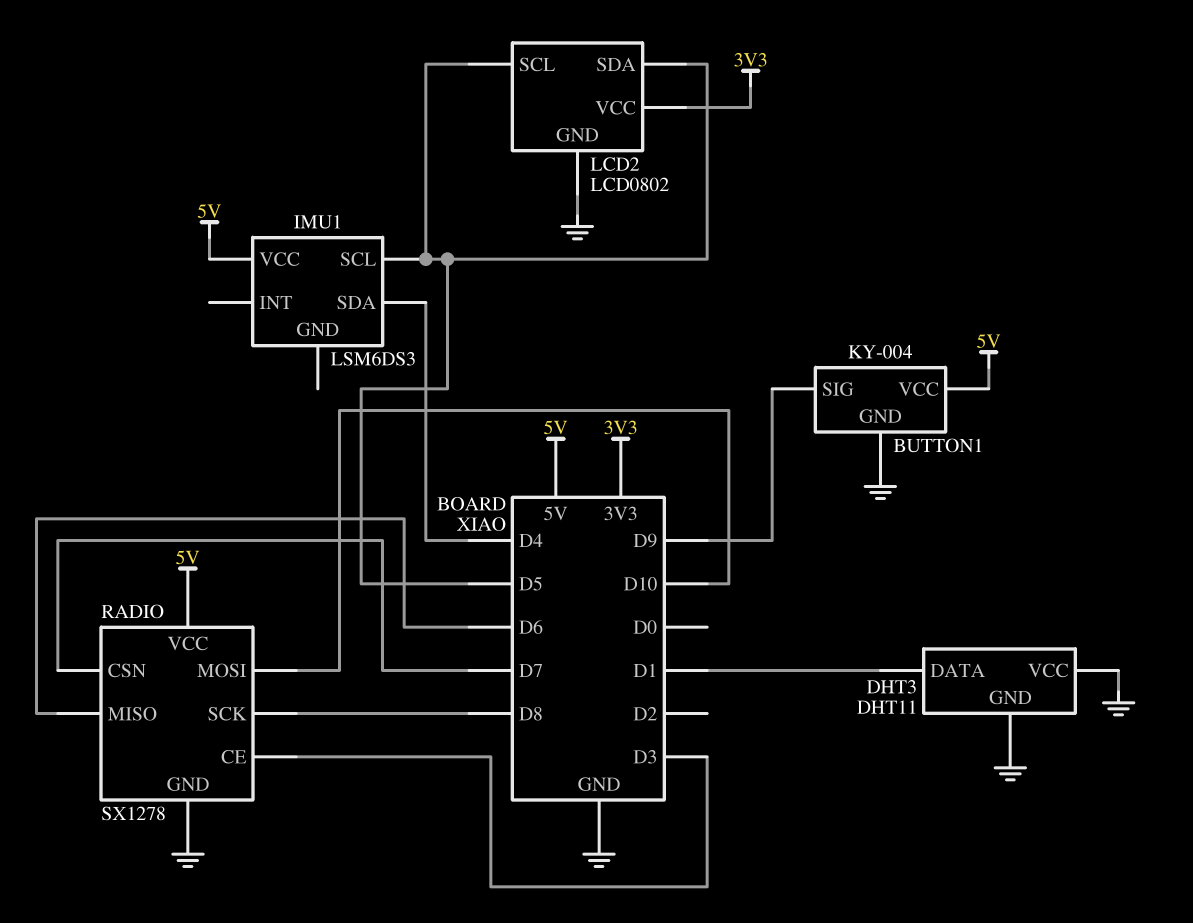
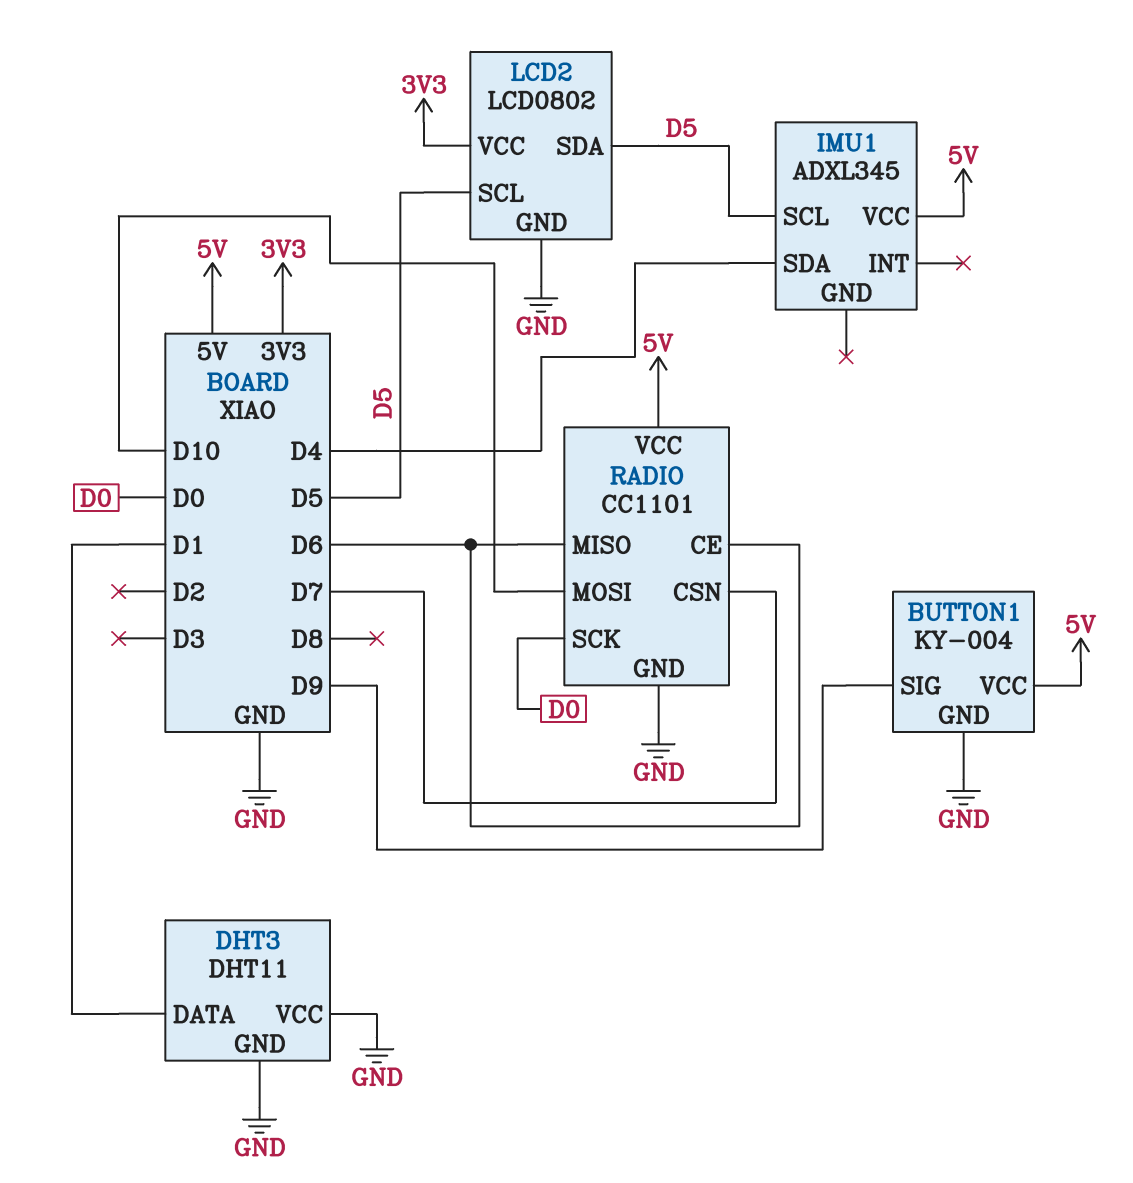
IMU1: LSM6DS3 -> ADXL345
RADIO: SX1278 -> CC1101
RADIO pin CE: D3 -> D6
RADIO pin SCK: D8 -> D0

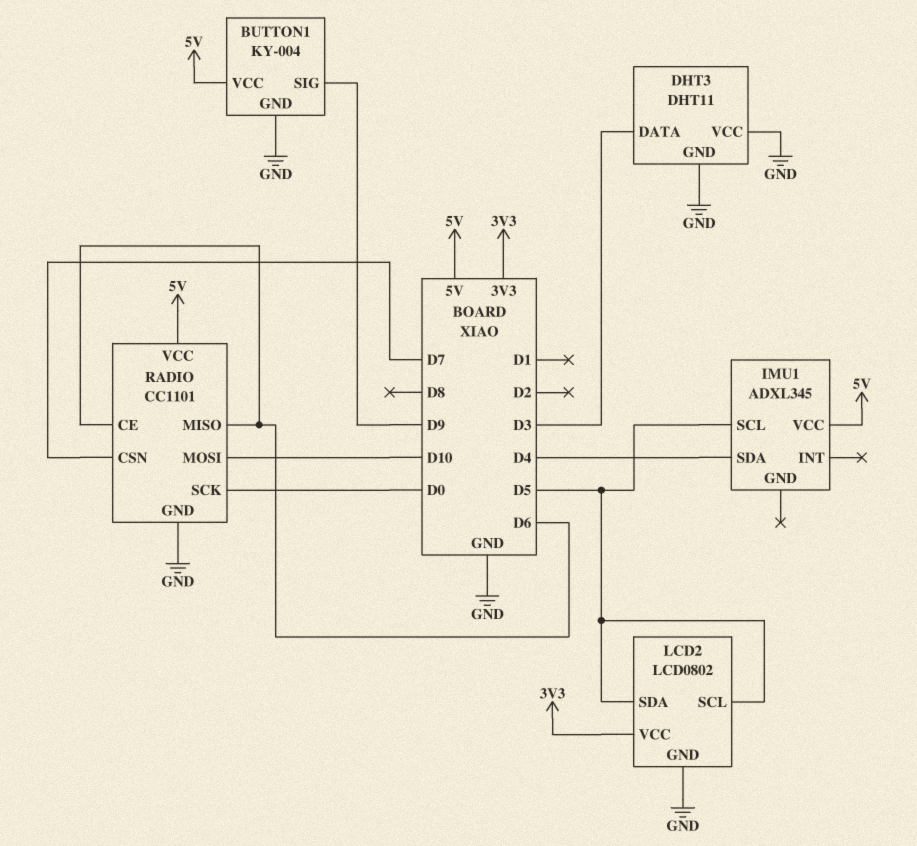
DHT3 pin DATA: D1 -> D3

